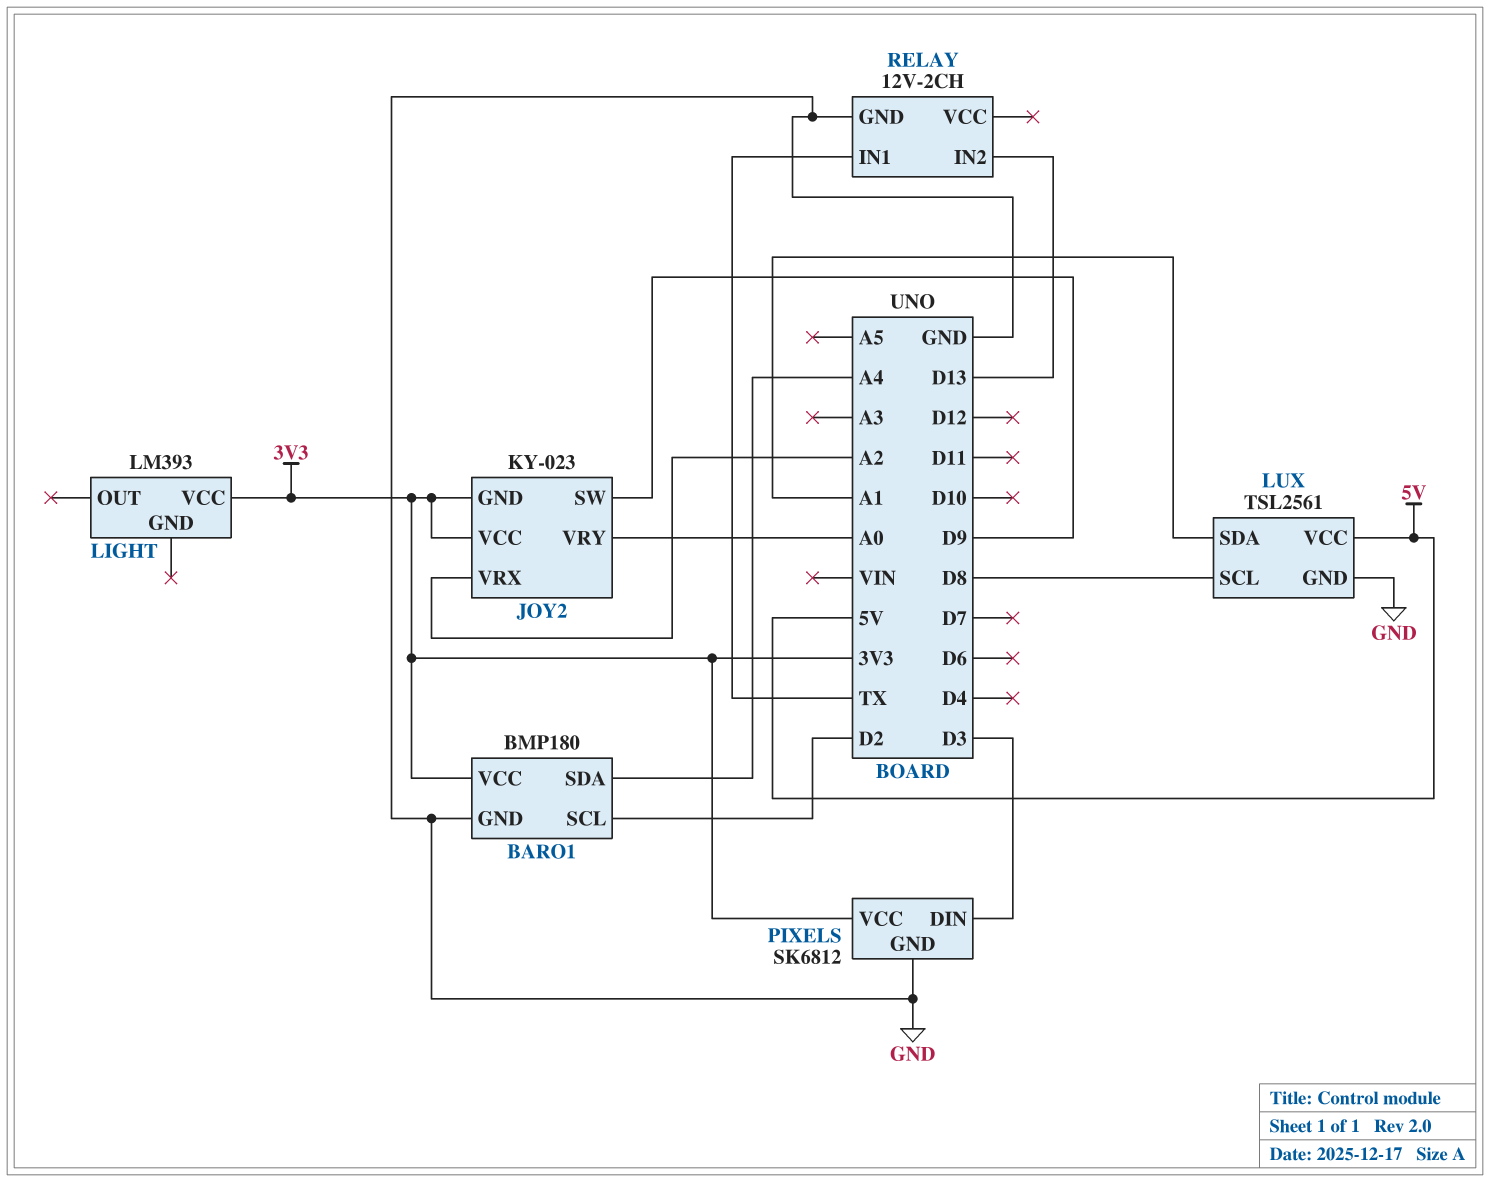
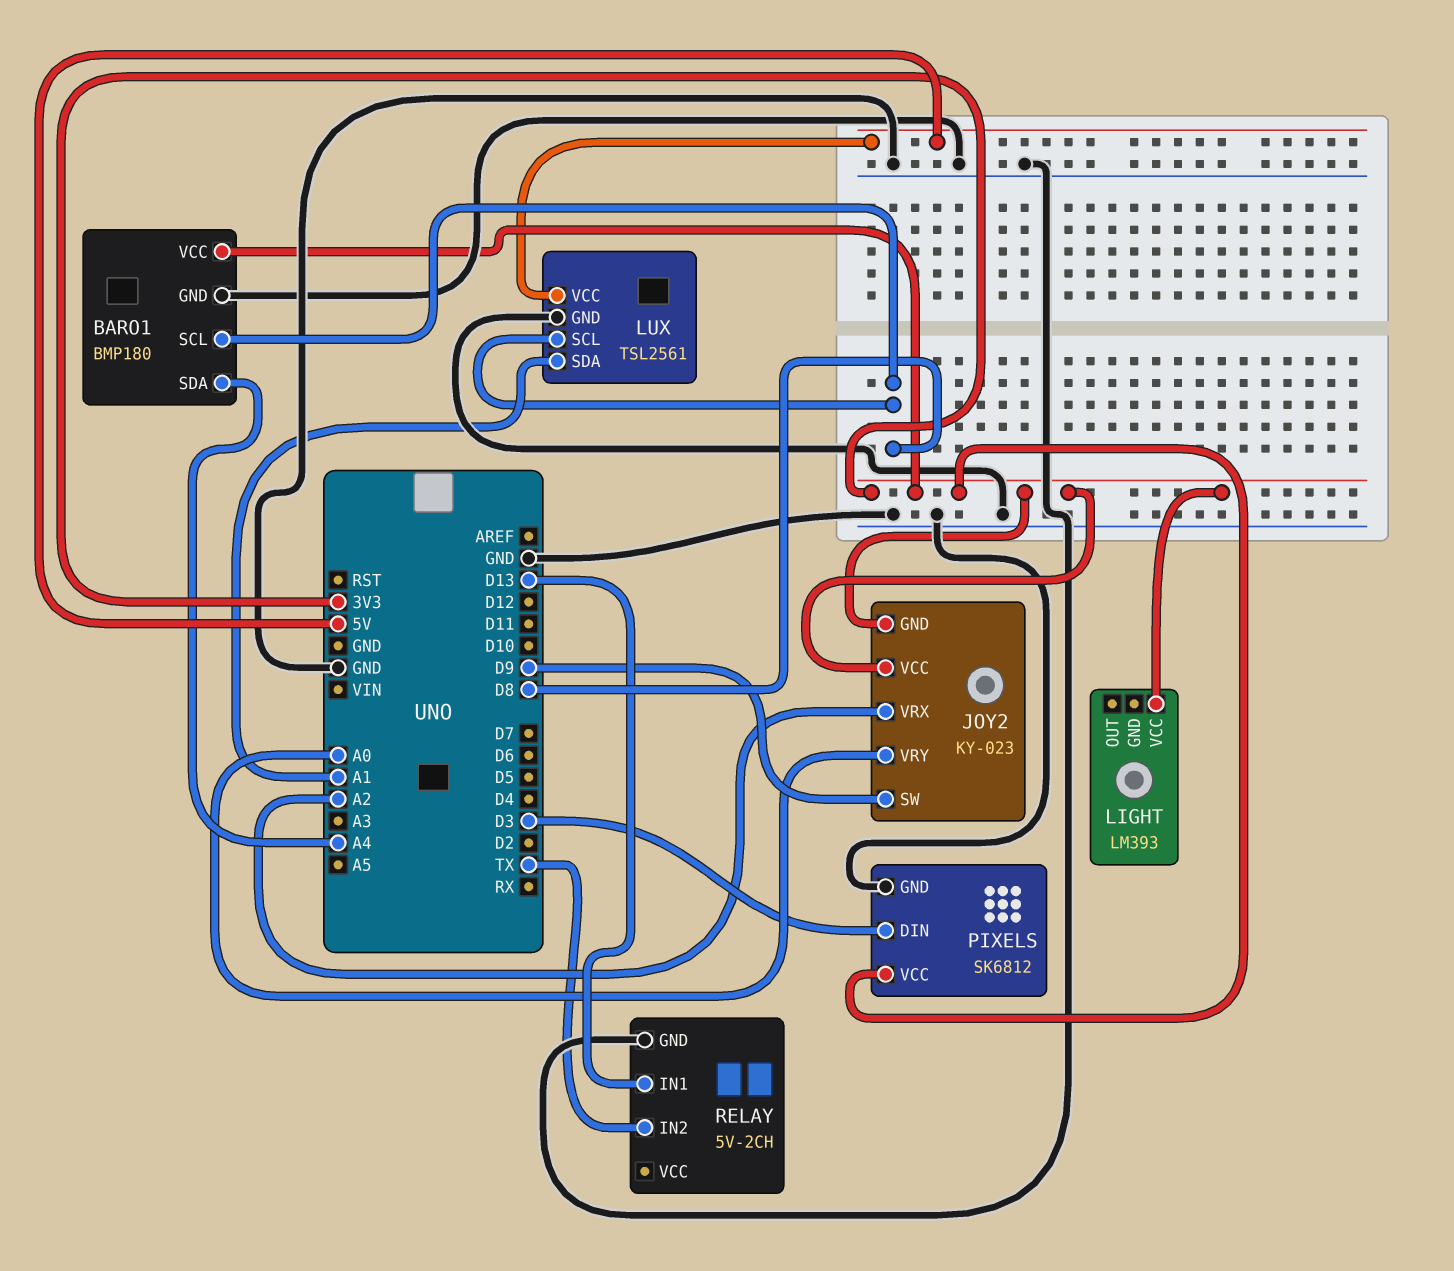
BARO1 pin SCL: D2 -> D8
RELAY: 12V-2CH -> 5V-2CH
RELAY pin IN1: TX -> D13
RELAY pin IN2: D13 -> TX

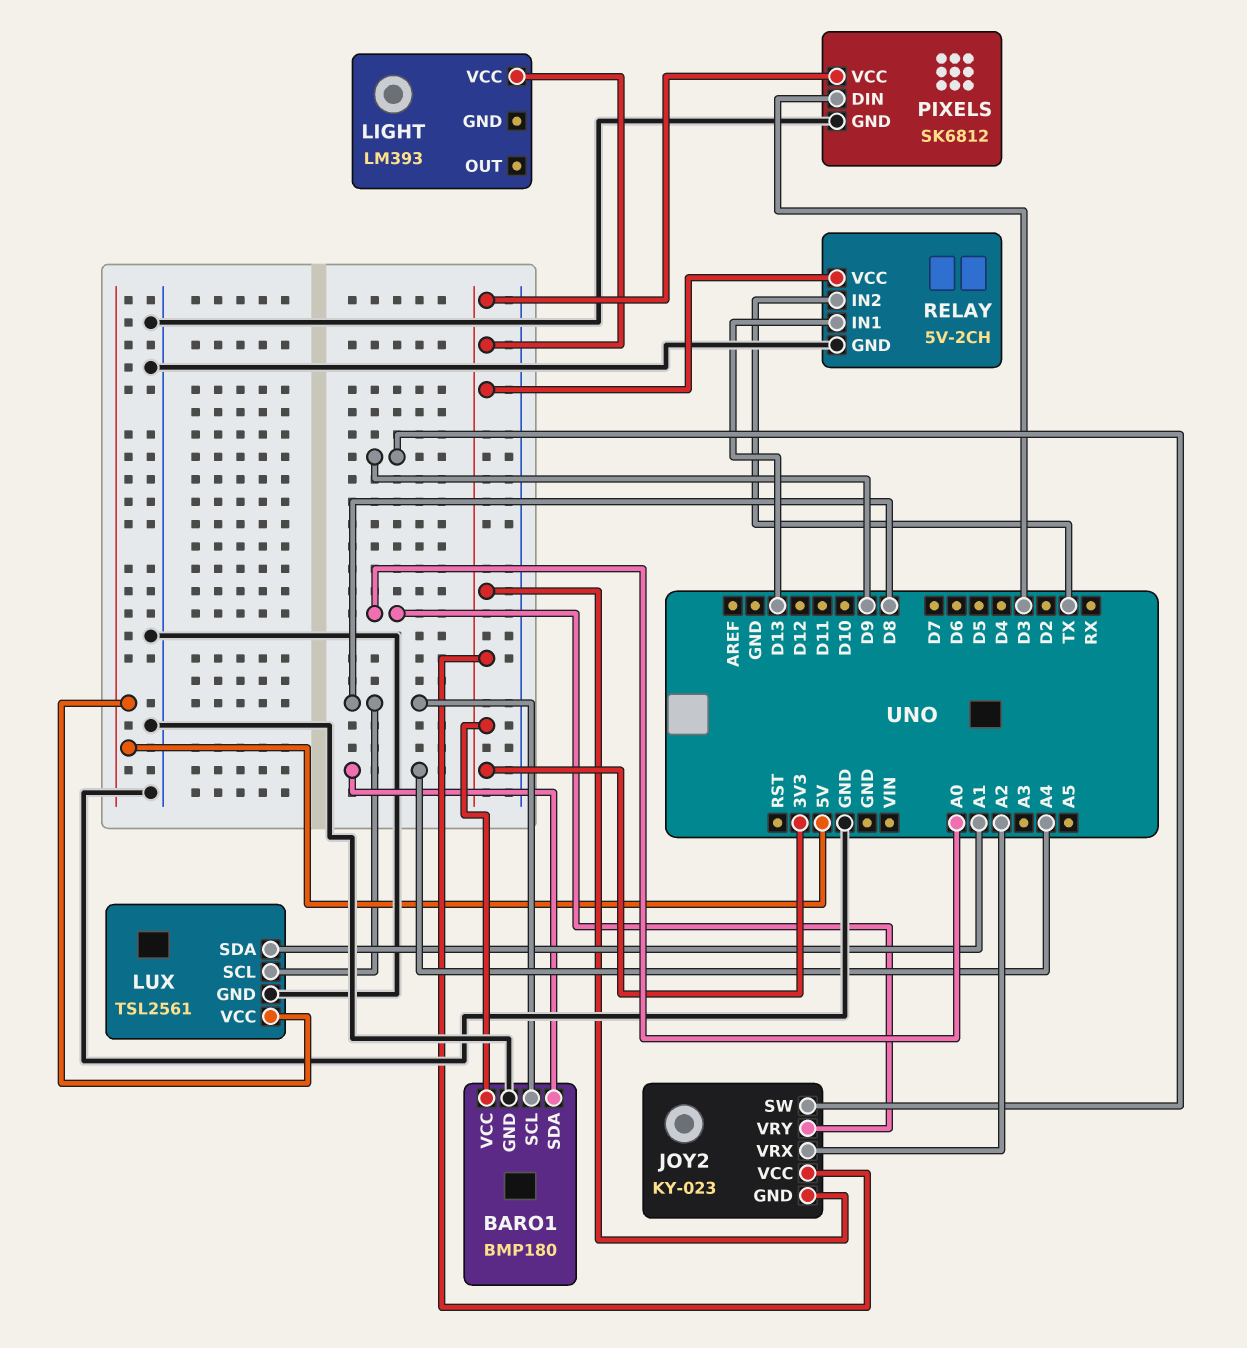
RELAY pin VCC: none -> 3V3

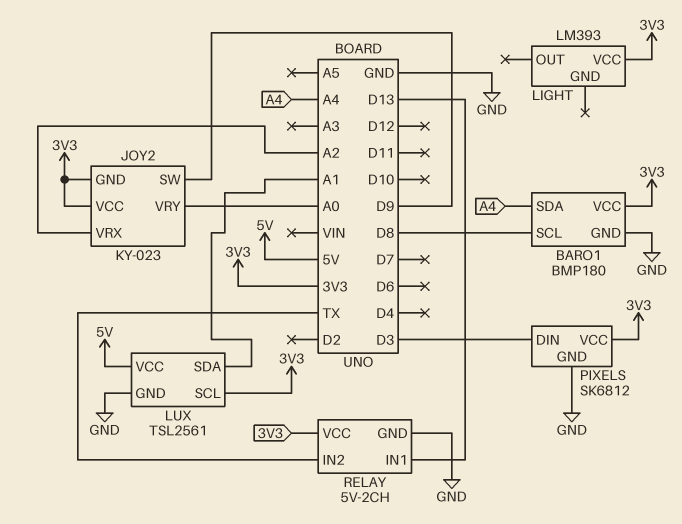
LUX pin SCL: D8 -> 3V3

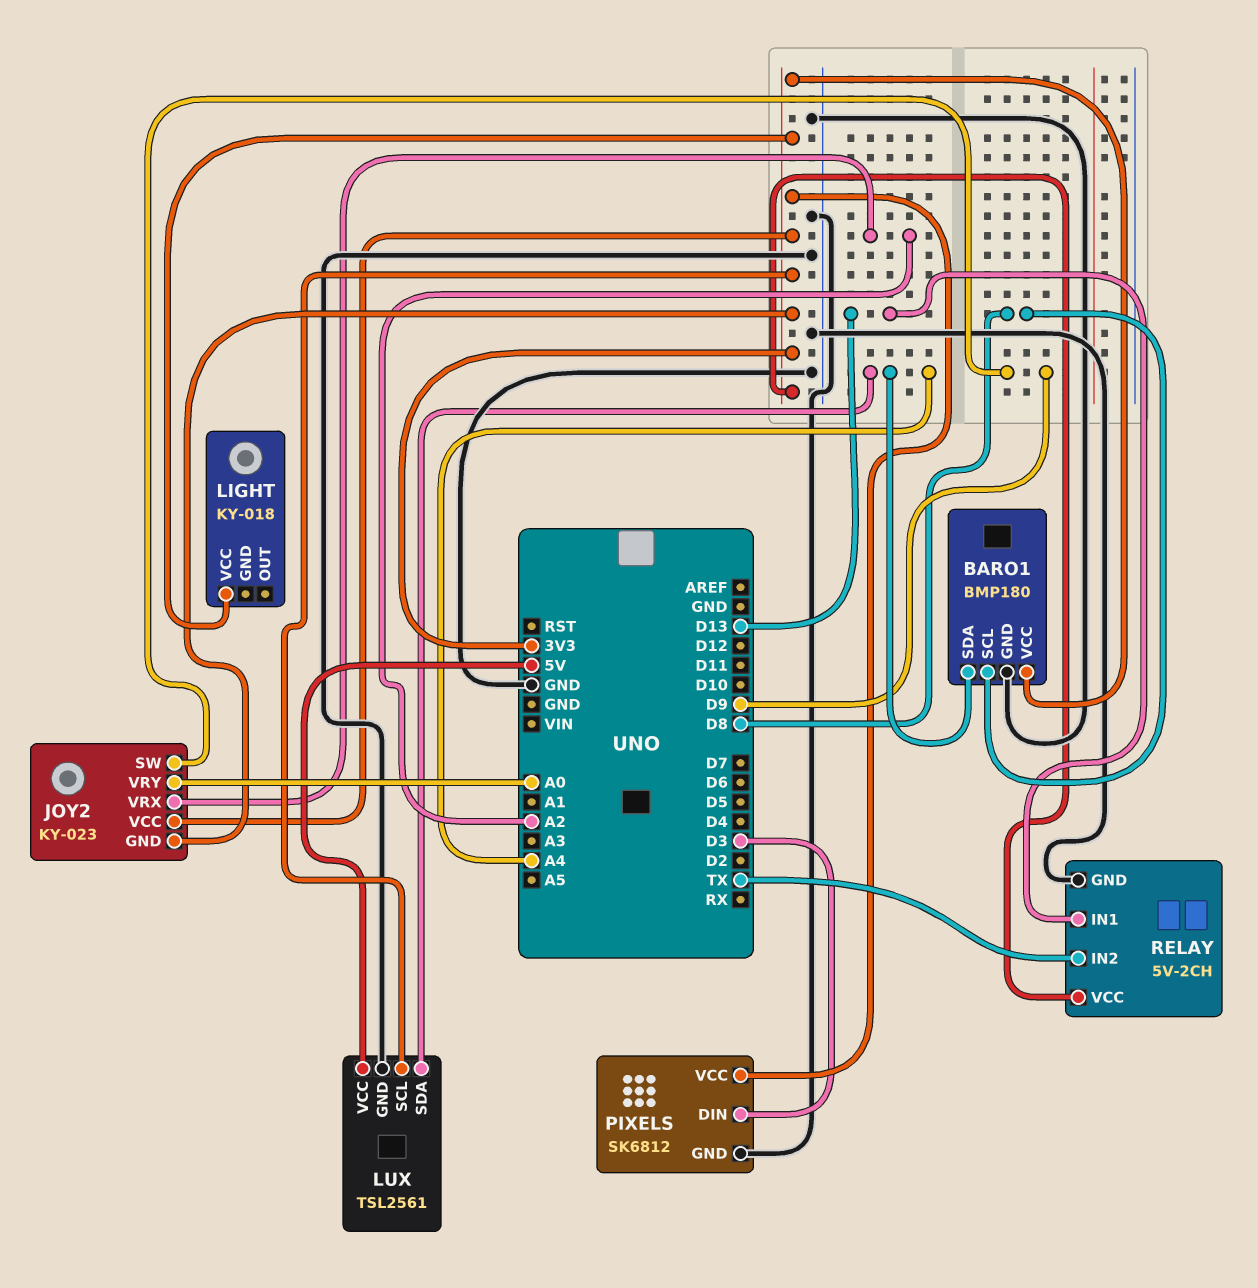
LIGHT: LM393 -> KY-018
LUX pin SDA: A1 -> A4

